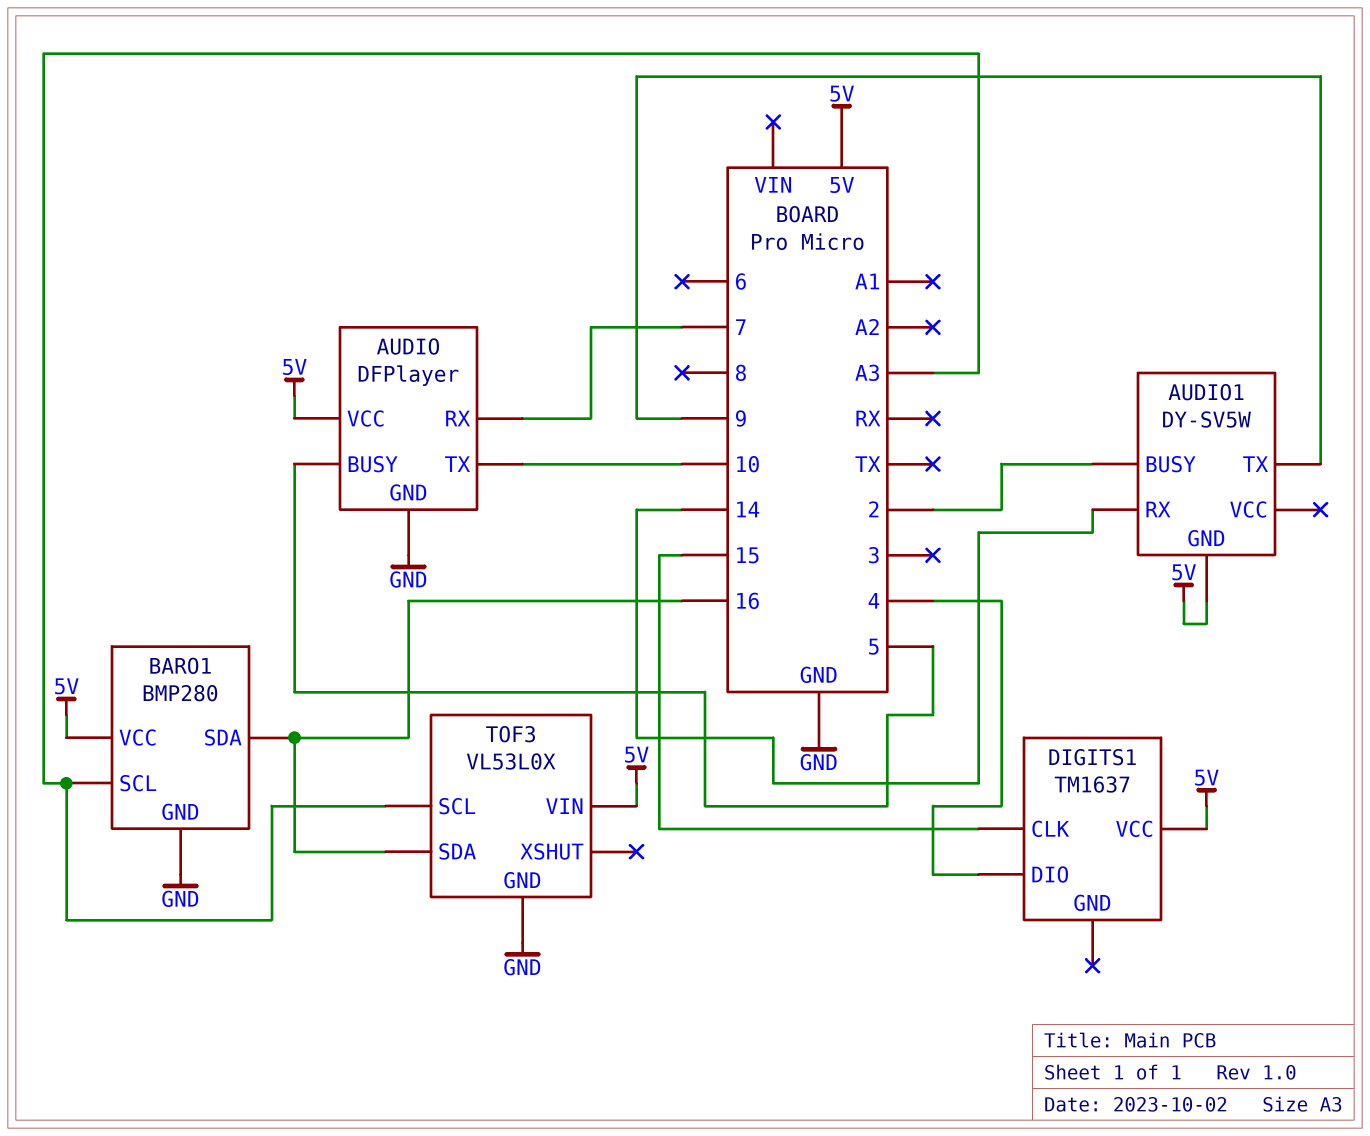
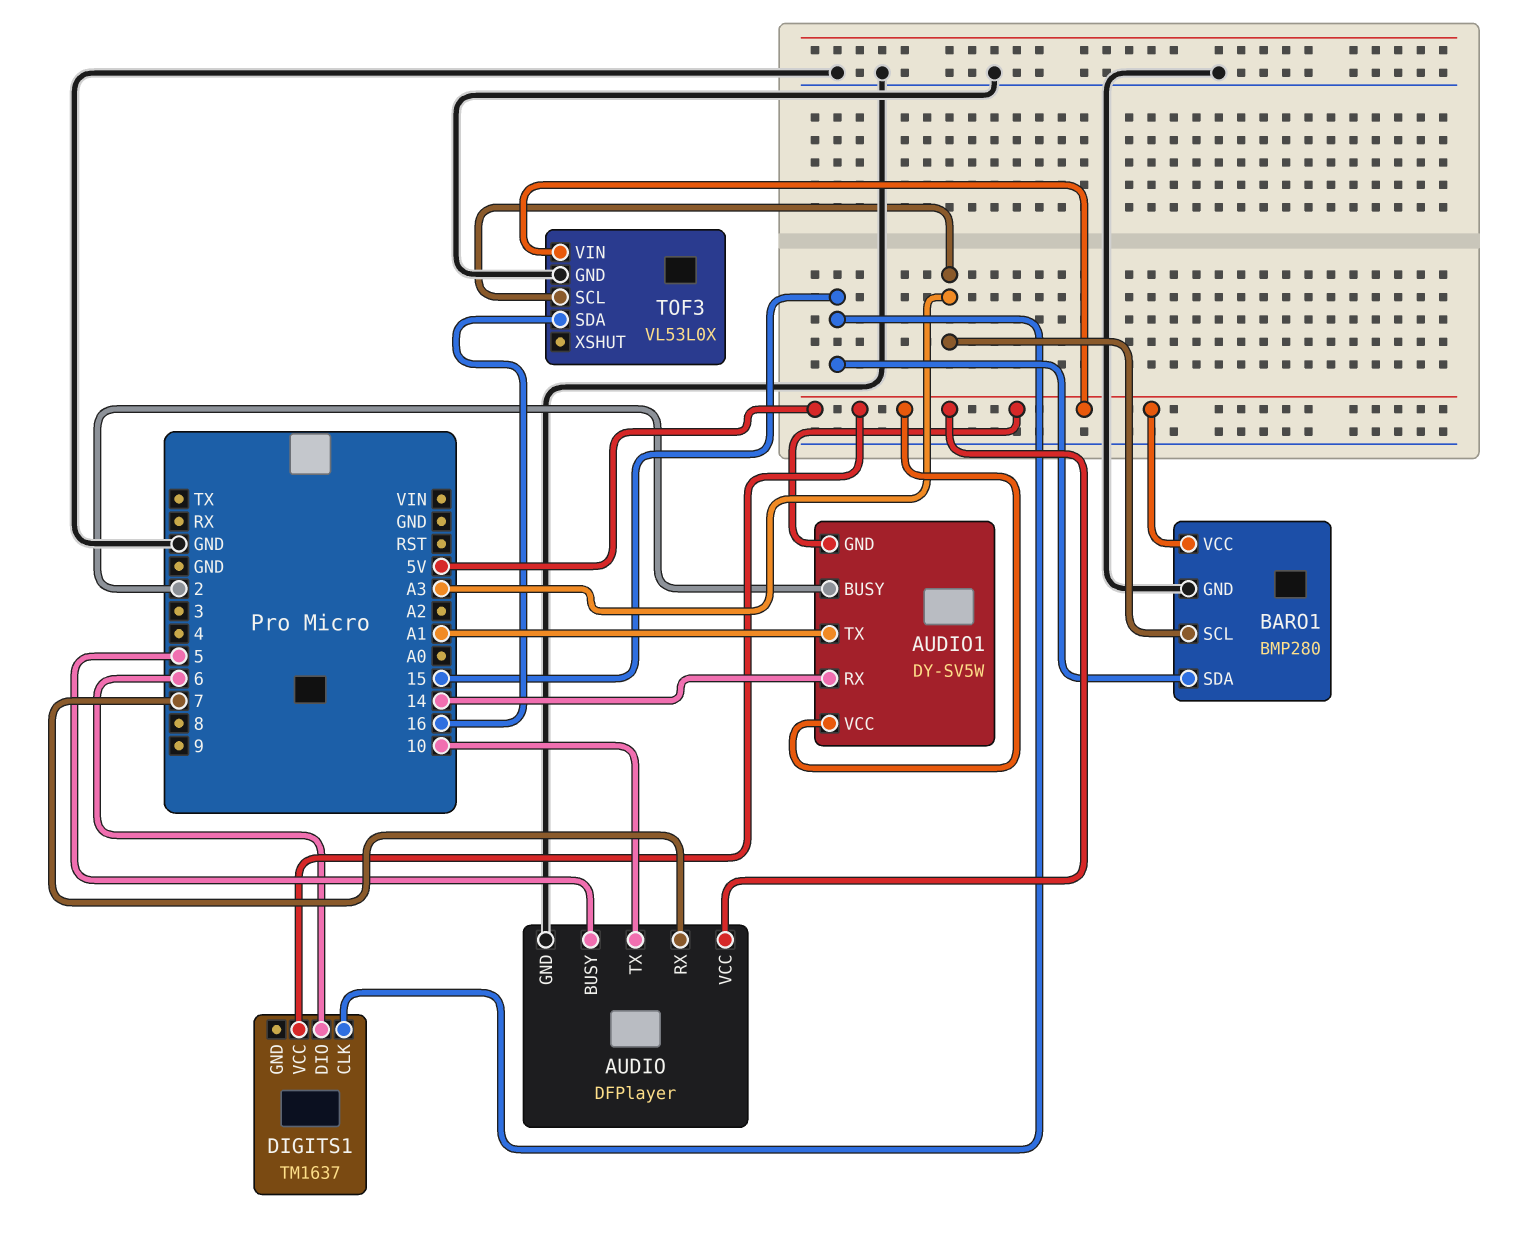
AUDIO1 pin TX: 9 -> A1
AUDIO1 pin VCC: none -> 5V
BARO1 pin SDA: 16 -> 15
DIGITS1 pin DIO: 4 -> 6

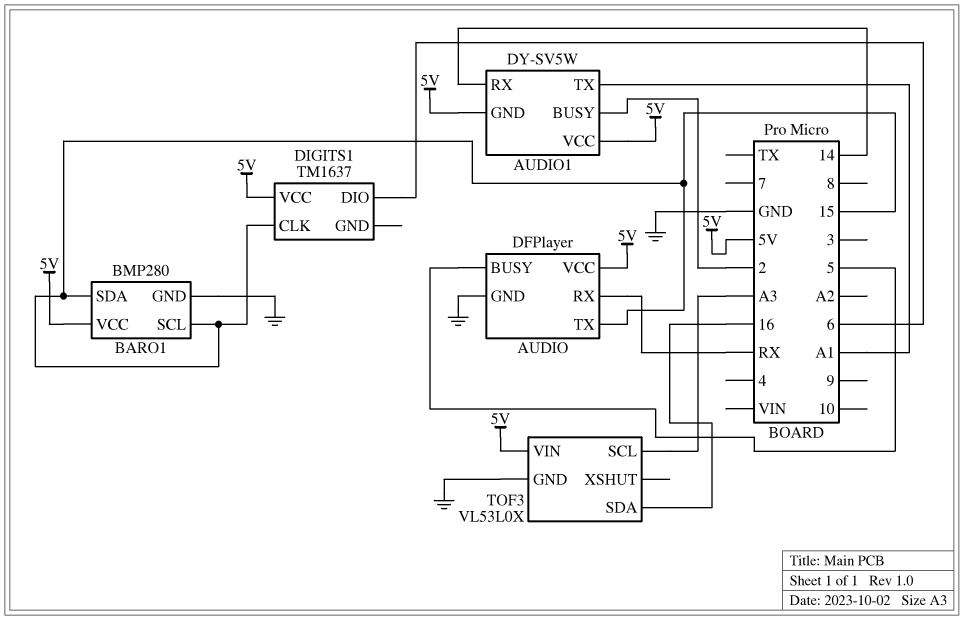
AUDIO pin RX: 7 -> RX
AUDIO pin TX: 10 -> 15
BARO1 pin SCL: A3 -> 15

